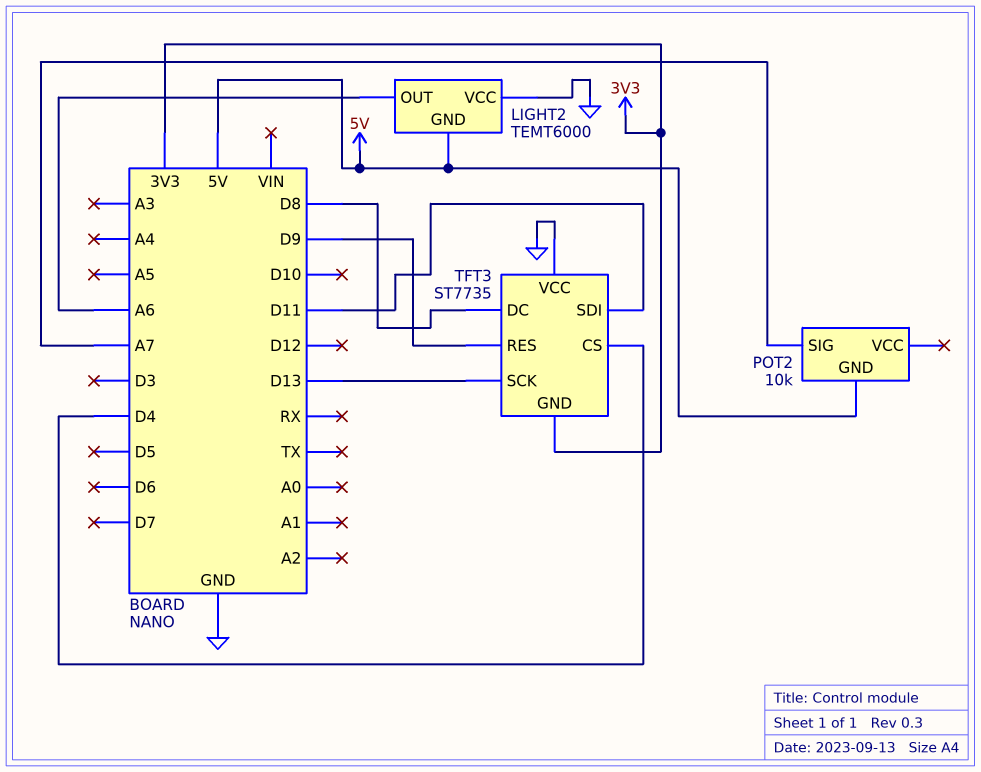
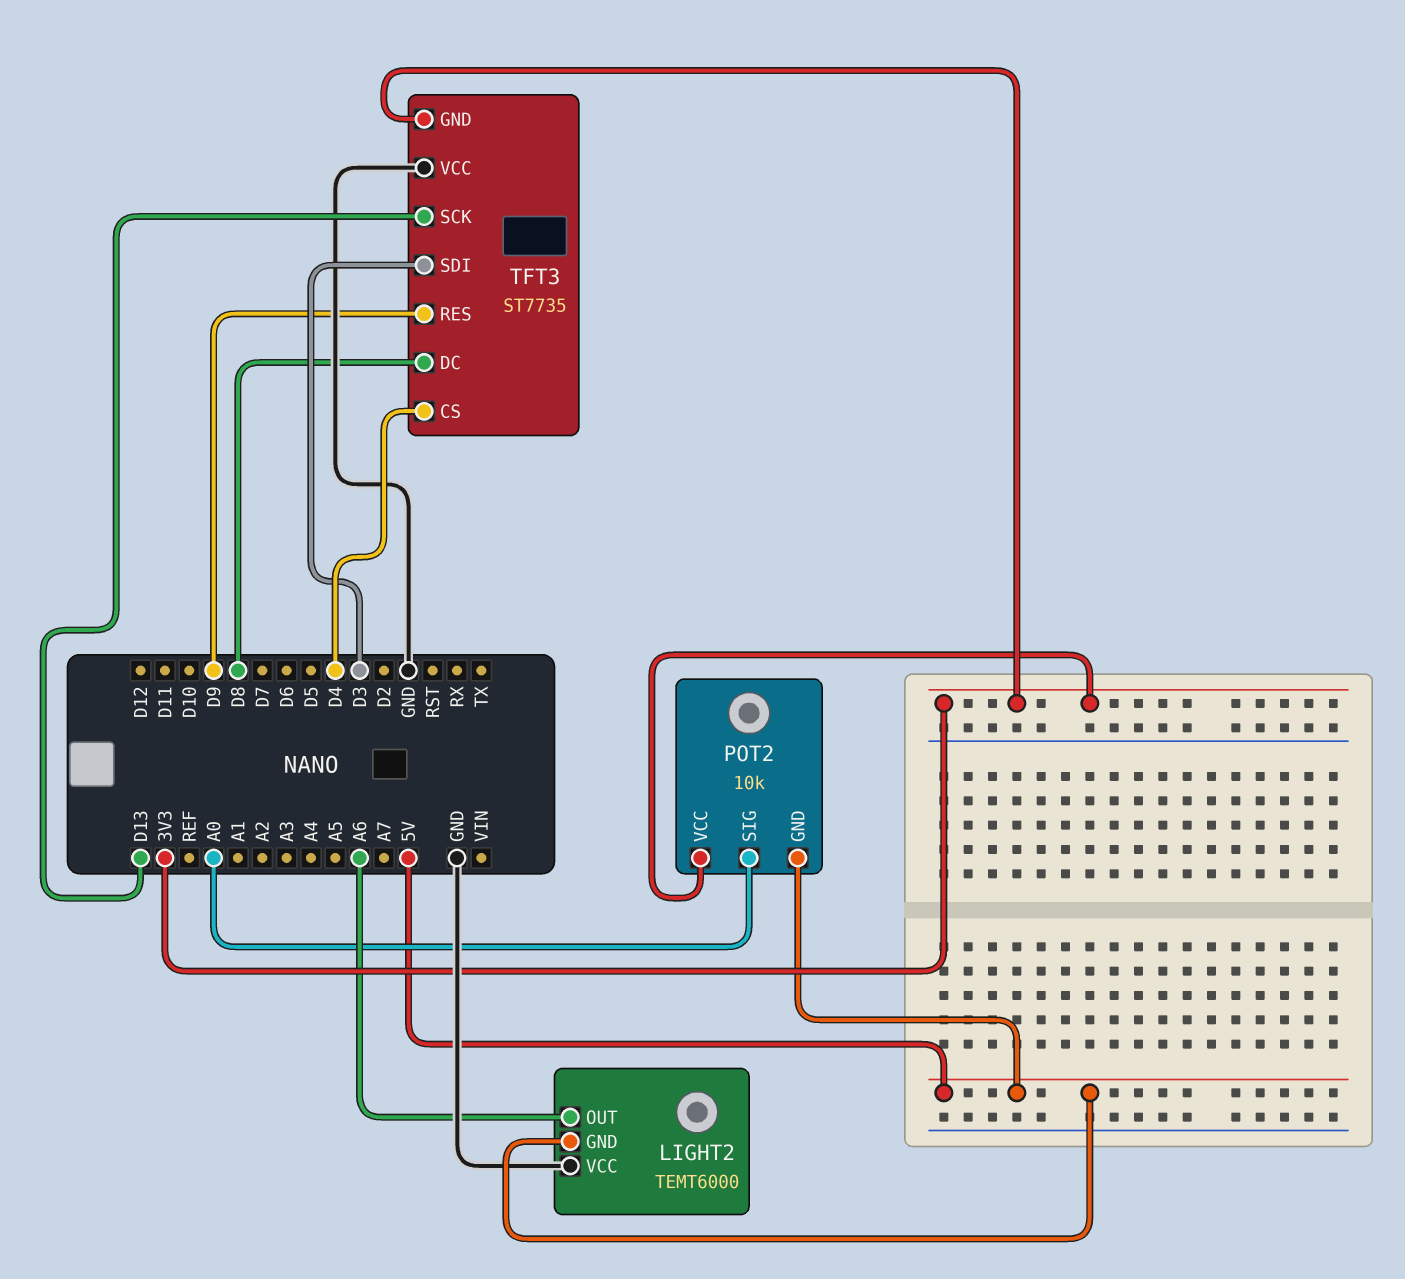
POT2 pin SIG: A7 -> A0
POT2 pin VCC: none -> 3V3
TFT3 pin SDI: D11 -> D3

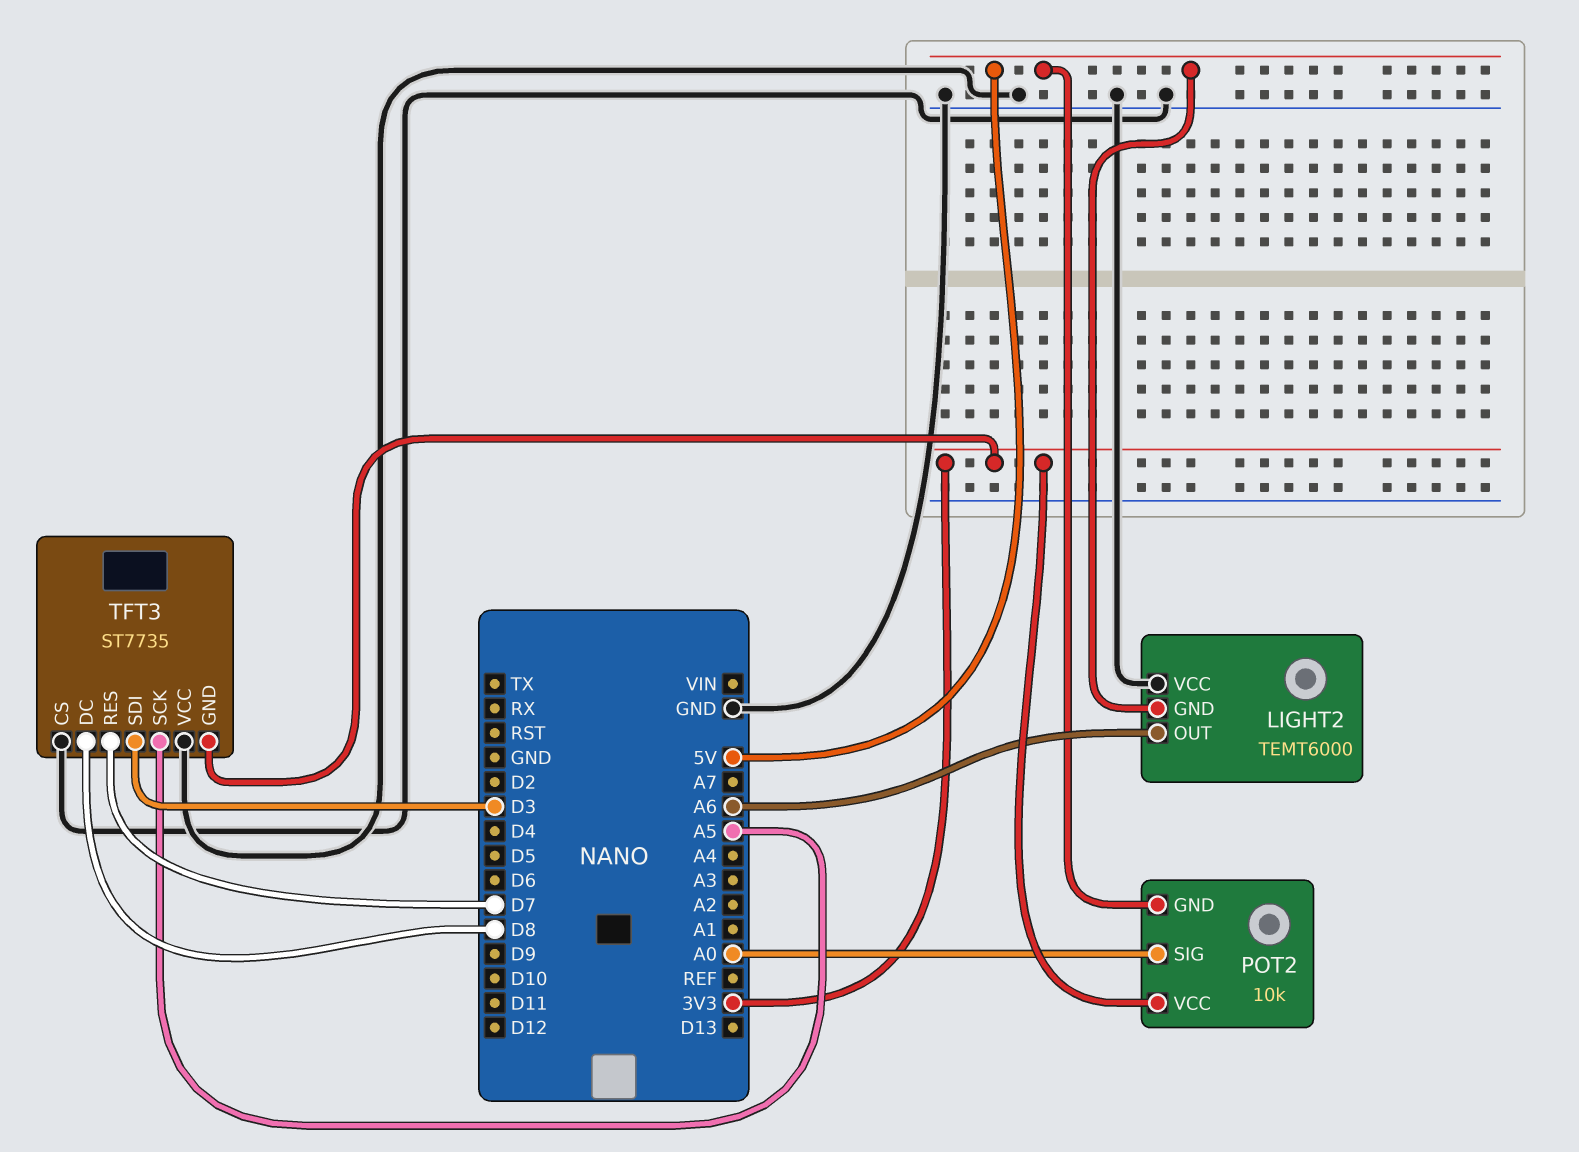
TFT3 pin CS: D4 -> GND
TFT3 pin RES: D9 -> D7
TFT3 pin SCK: D13 -> A5

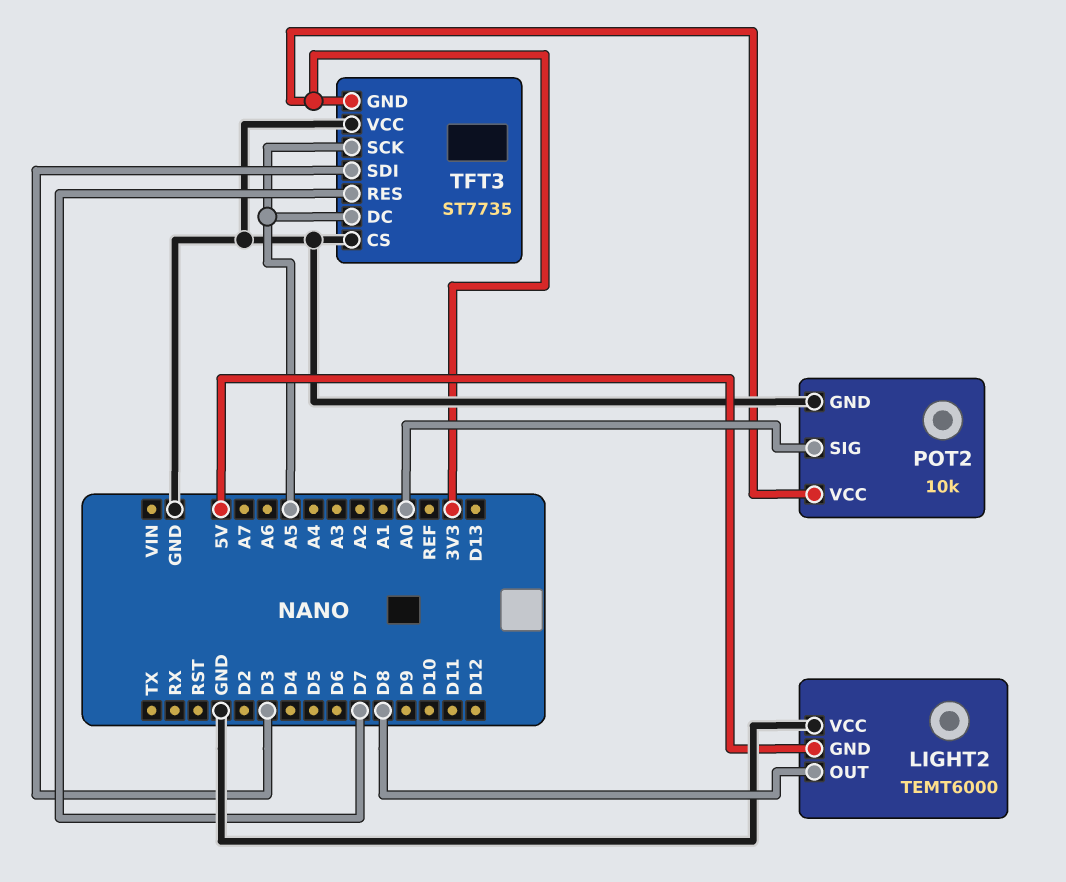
LIGHT2 pin OUT: A6 -> D8
POT2 pin GND: 5V -> GND
TFT3 pin DC: D8 -> A5

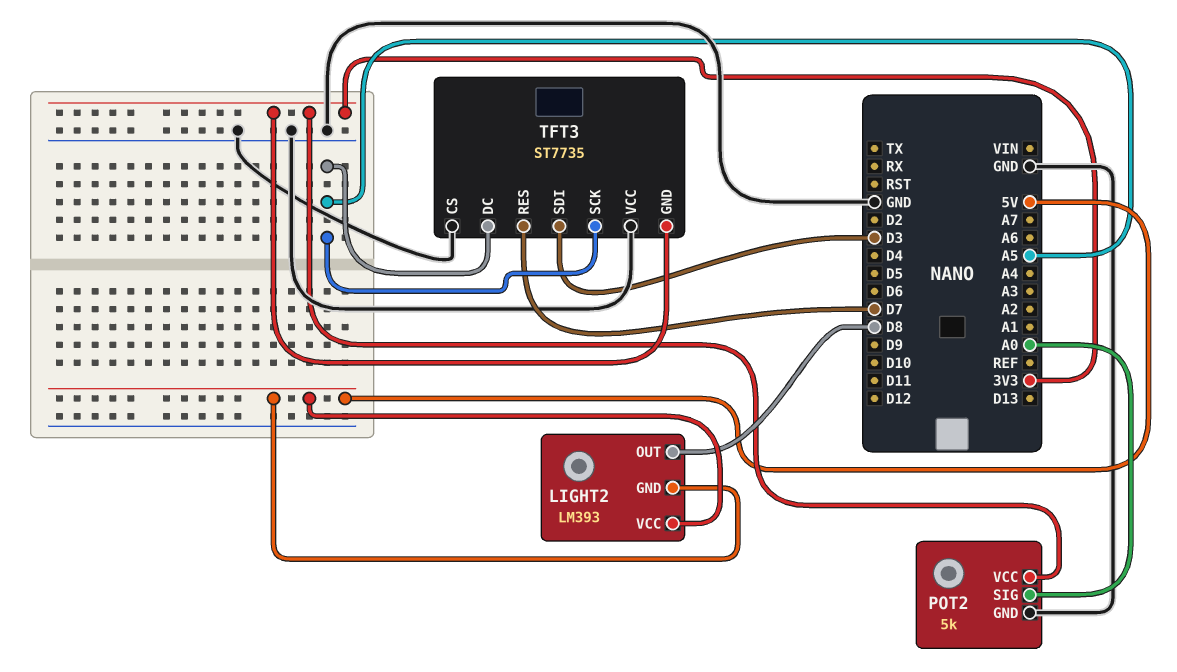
LIGHT2: TEMT6000 -> LM393
LIGHT2 pin VCC: GND -> 5V
POT2: 10k -> 5k

